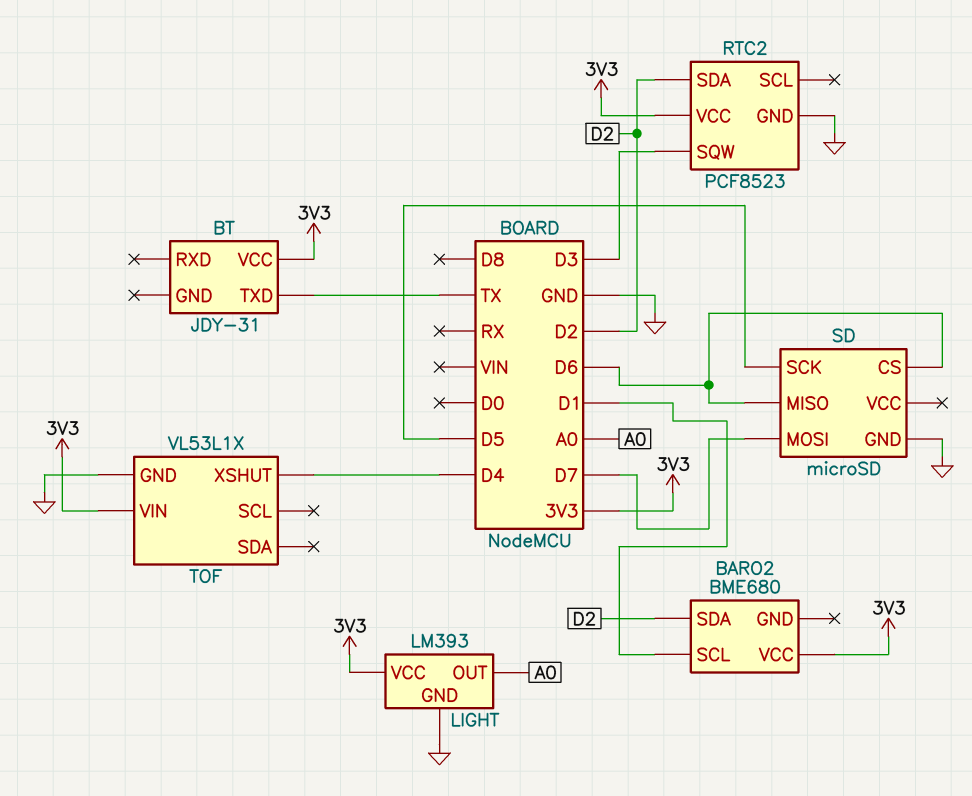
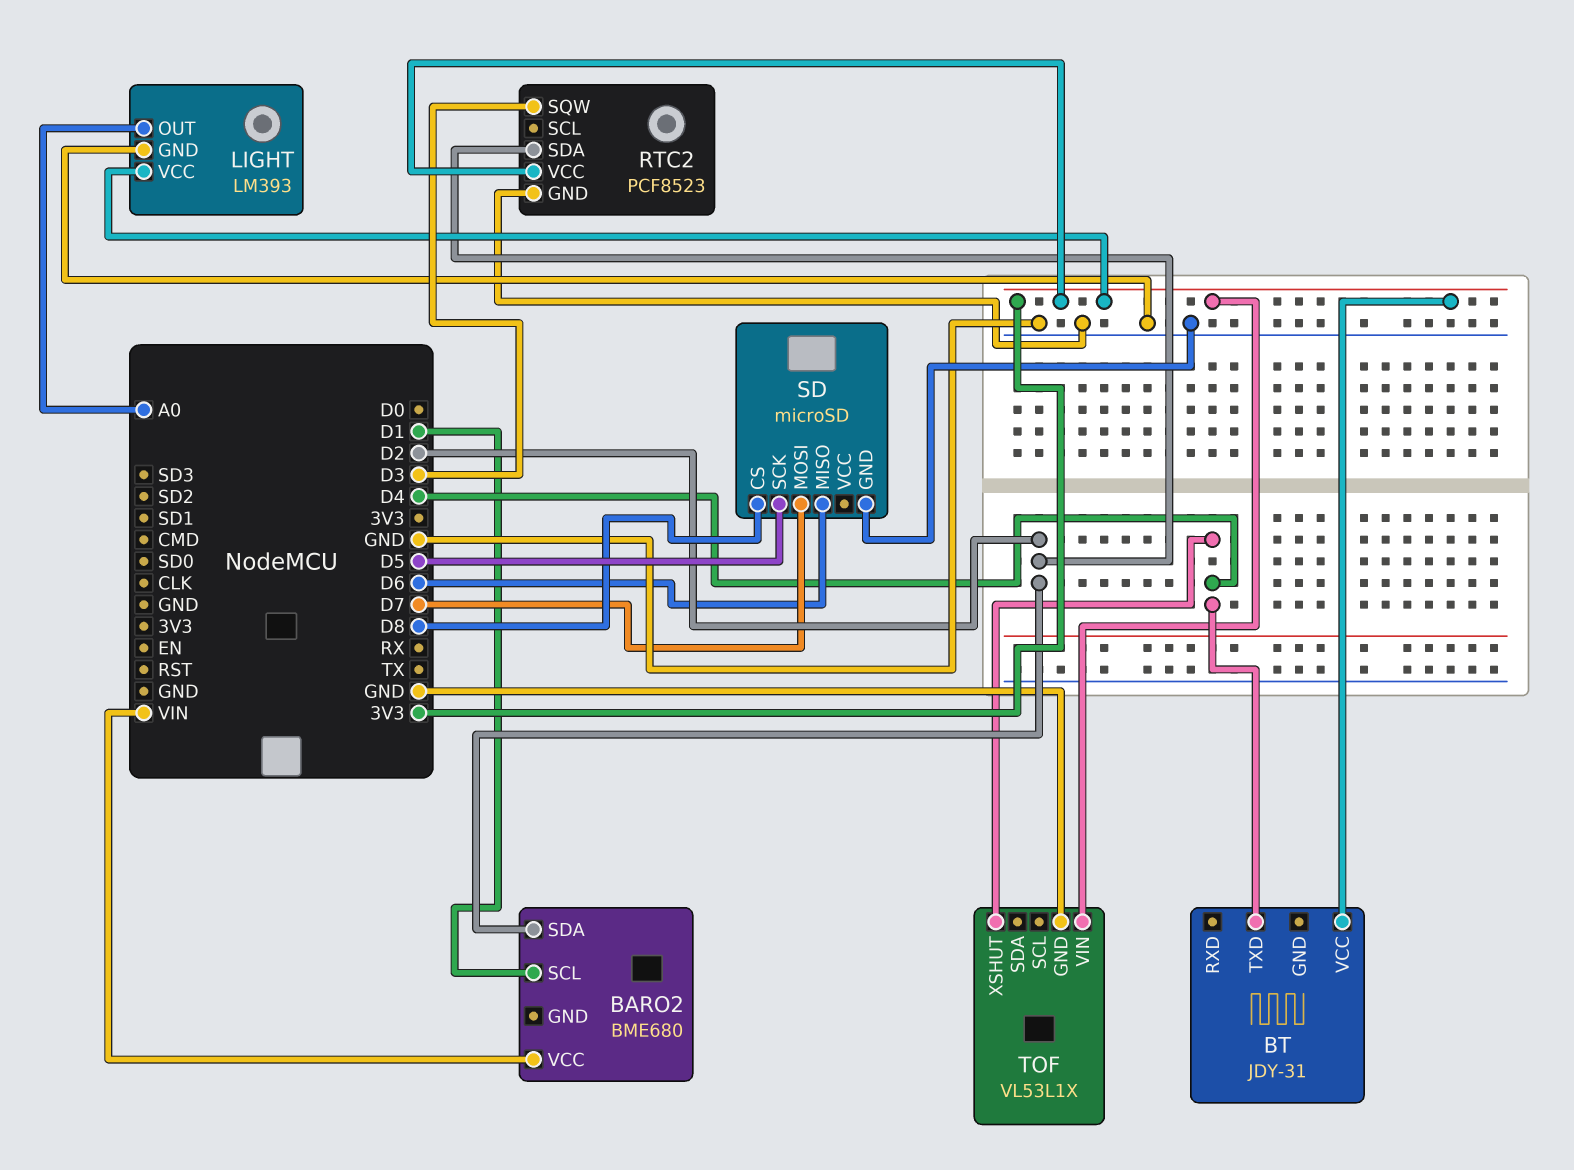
BARO2 pin VCC: 3V3 -> VIN
BT pin TXD: TX -> D4
SD pin CS: D6 -> D8

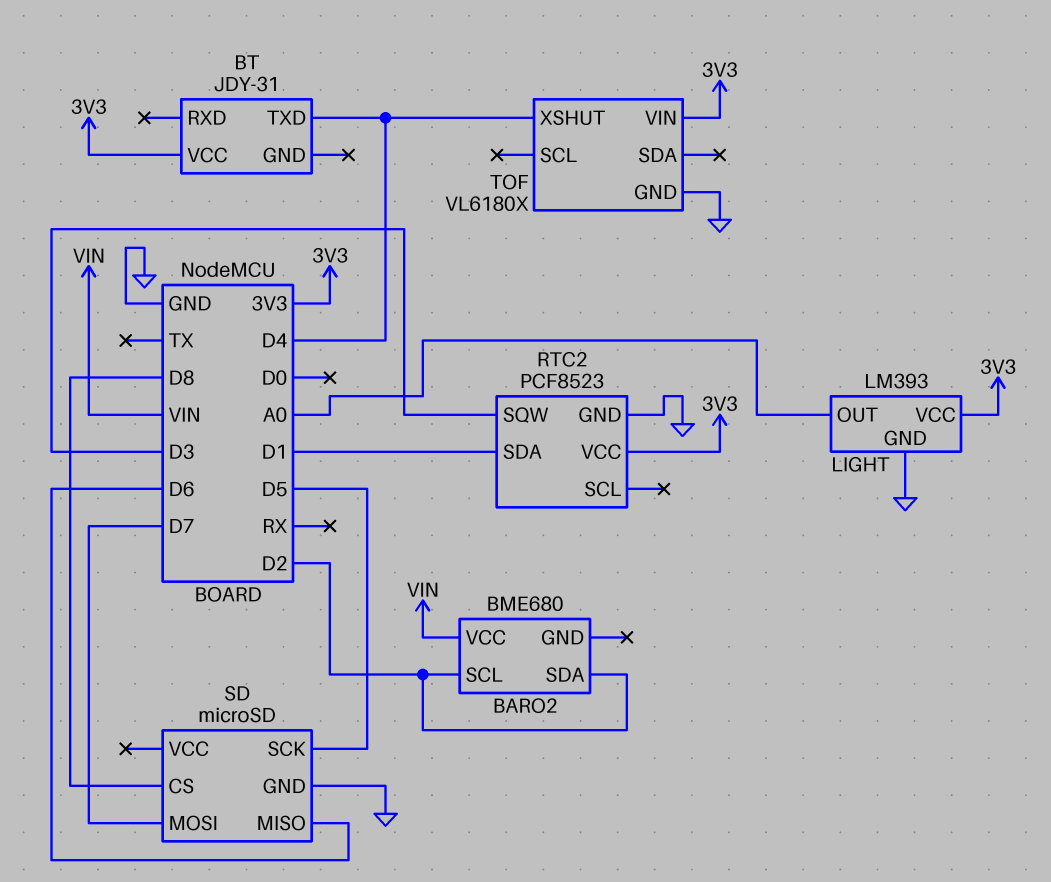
BARO2 pin SCL: D1 -> D2
RTC2 pin SDA: D2 -> D1
TOF: VL53L1X -> VL6180X

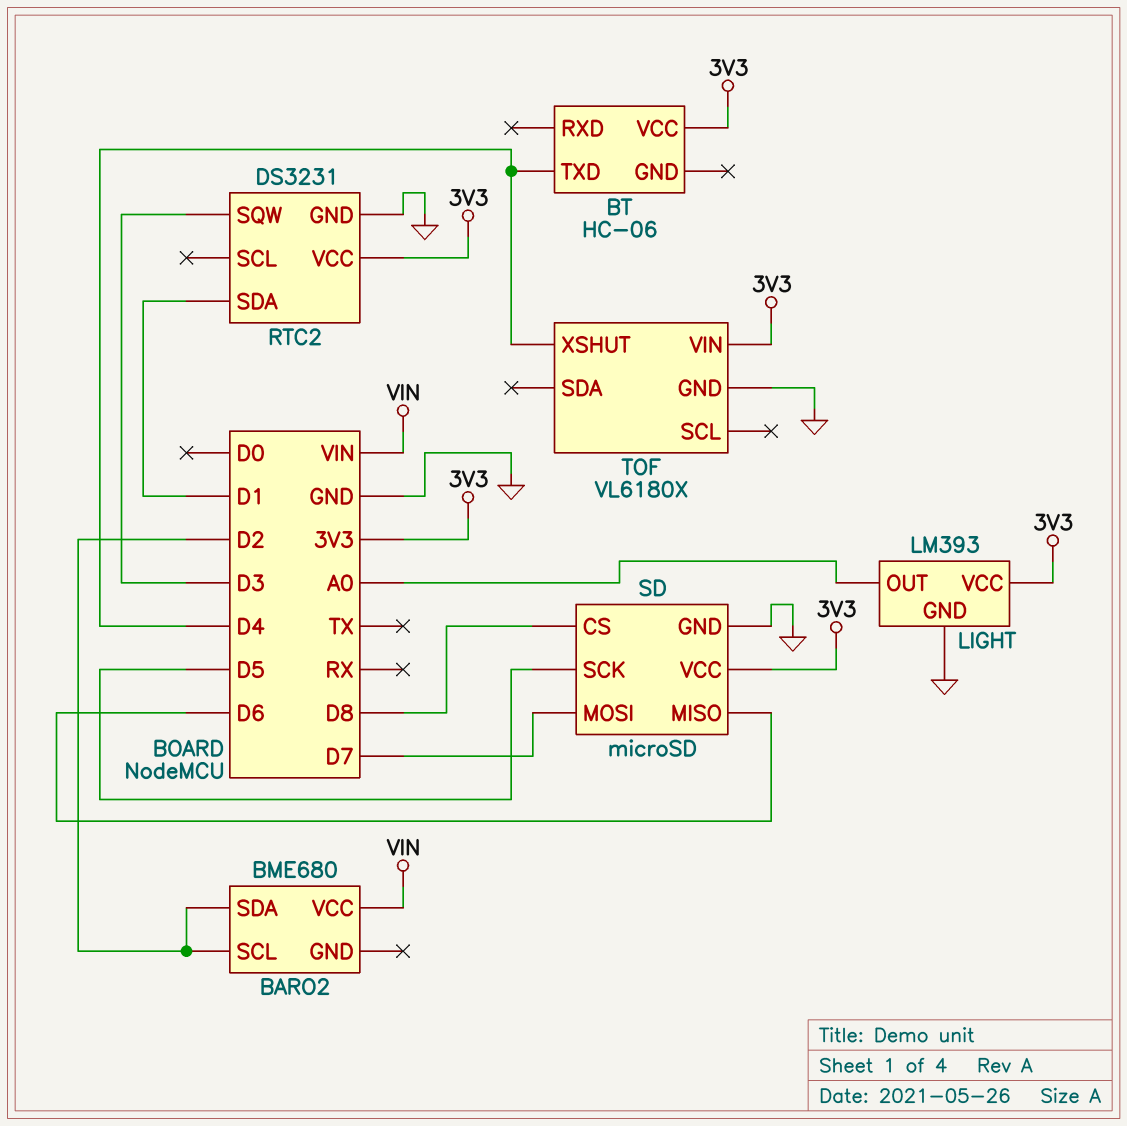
BT: JDY-31 -> HC-06
RTC2: PCF8523 -> DS3231
SD pin VCC: none -> 3V3

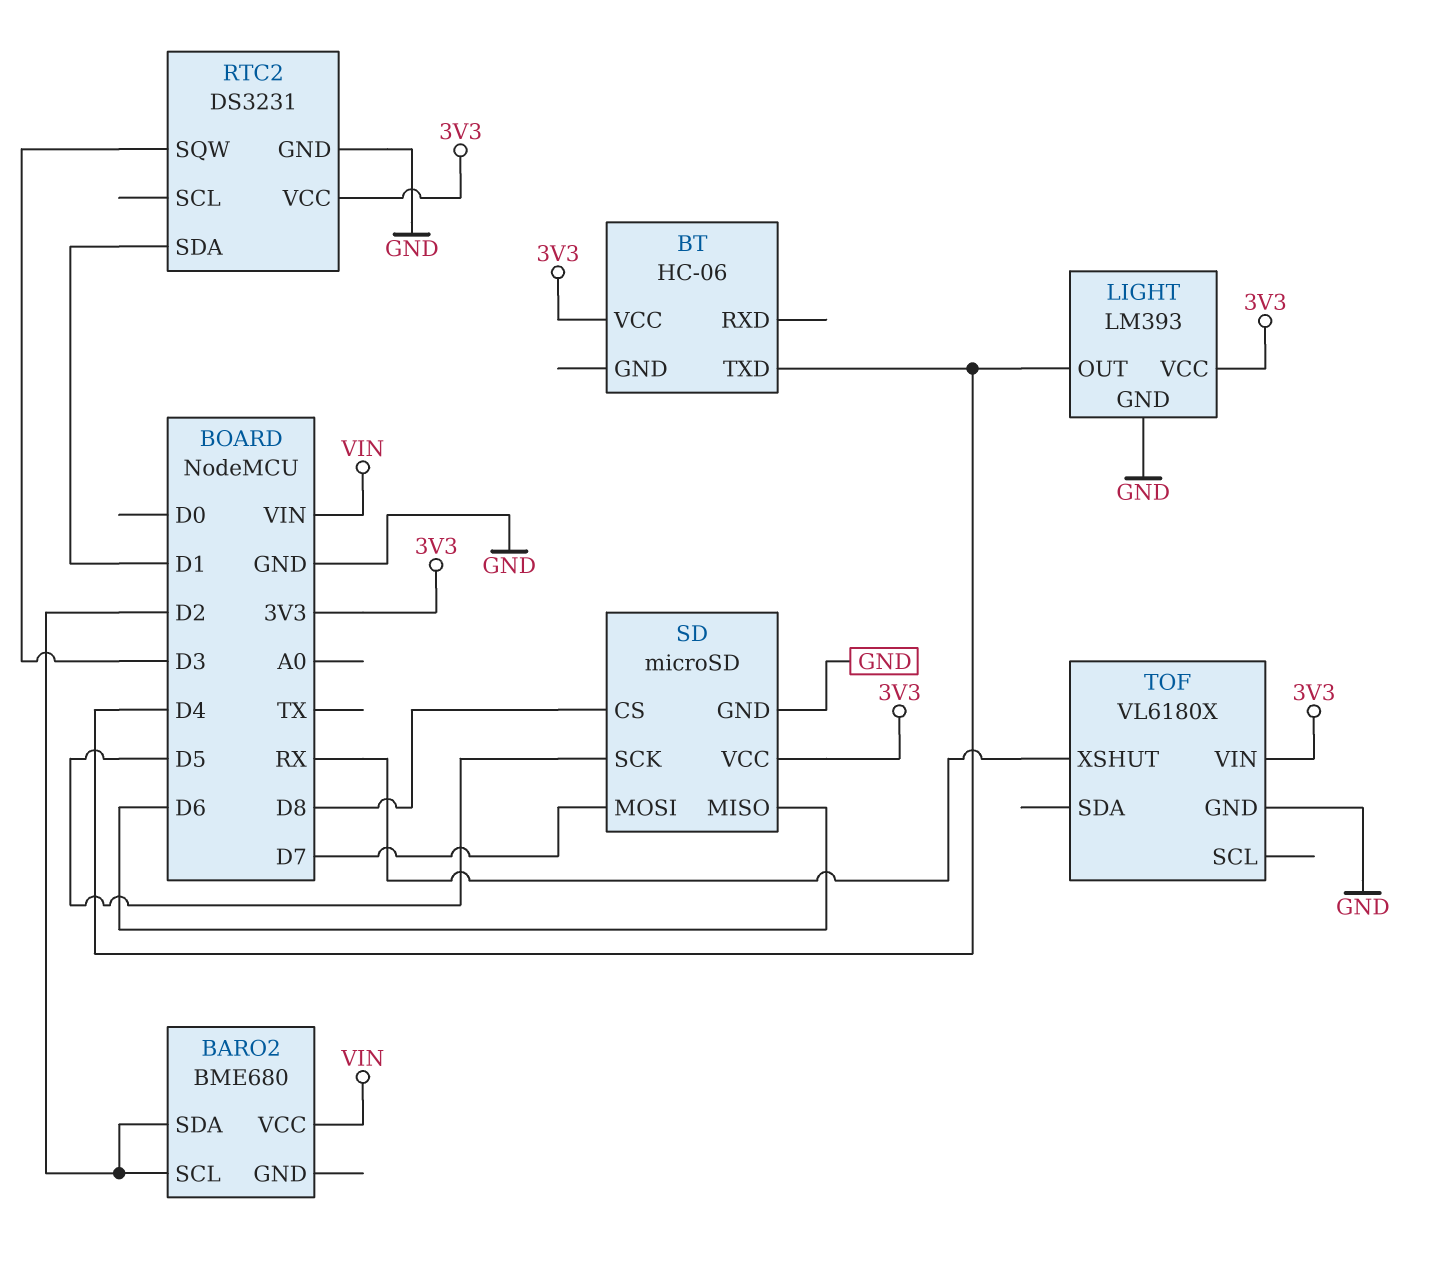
LIGHT pin OUT: A0 -> D4
TOF pin XSHUT: D4 -> RX

